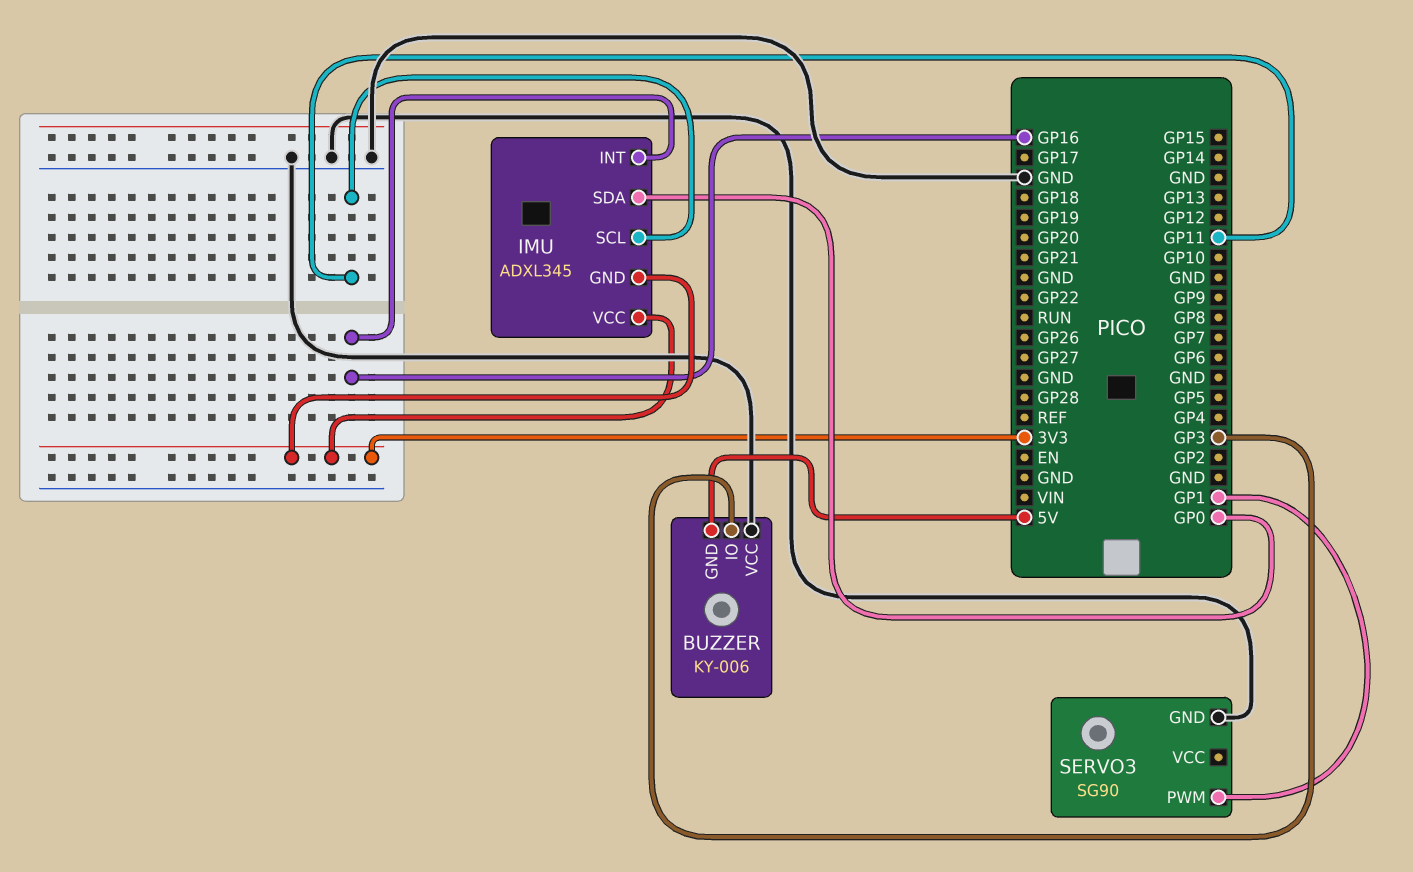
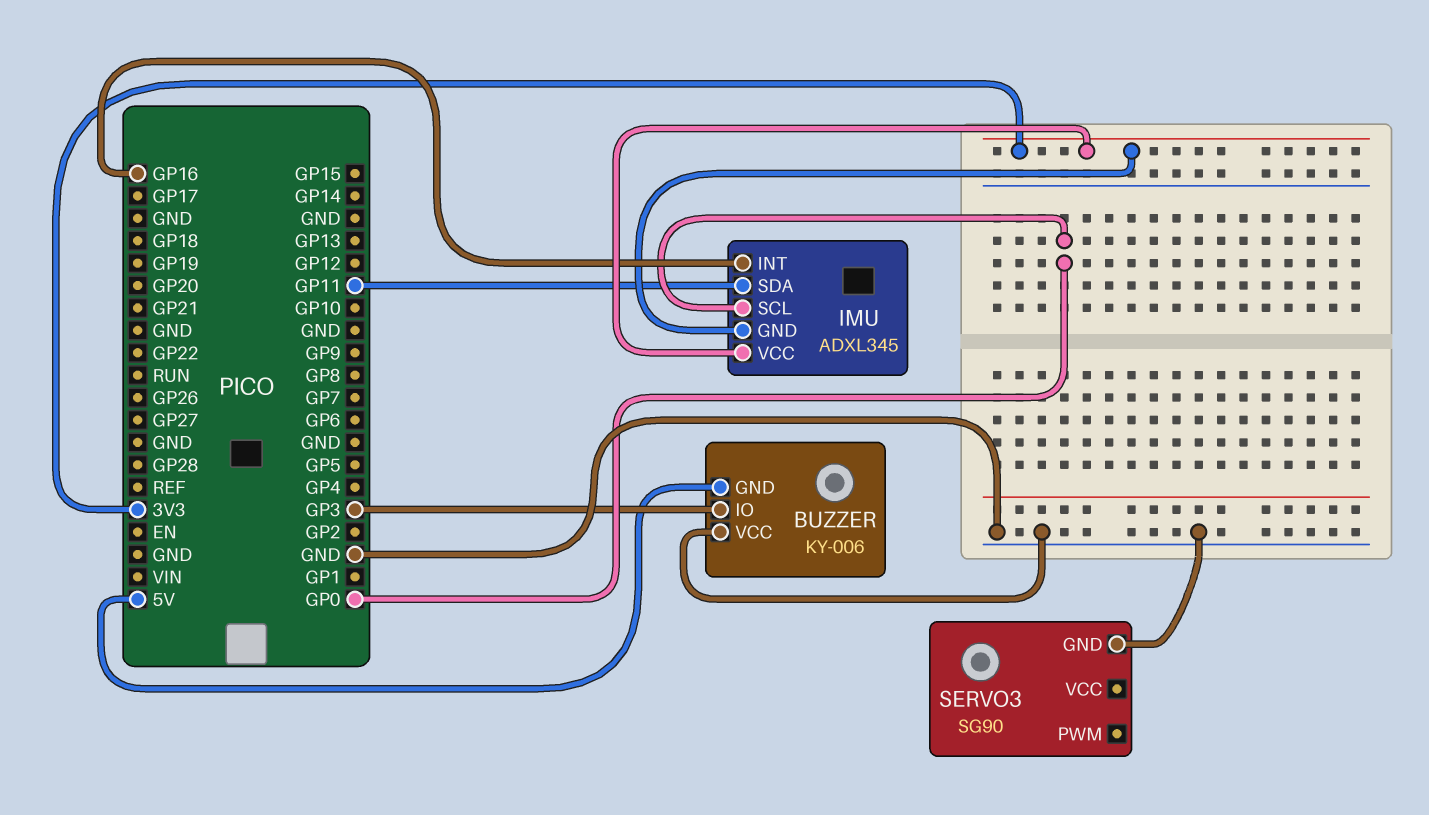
IMU pin SCL: GP11 -> GP0
IMU pin SDA: GP0 -> GP11
SERVO3 pin PWM: GP1 -> none

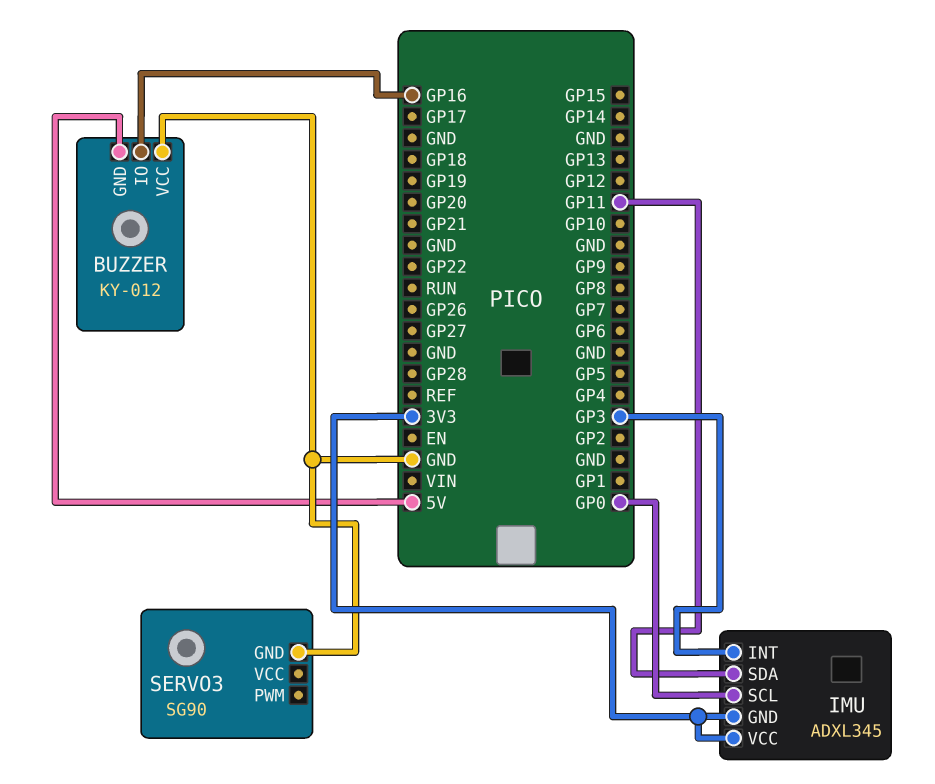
BUZZER: KY-006 -> KY-012
BUZZER pin IO: GP3 -> GP16
IMU pin INT: GP16 -> GP3

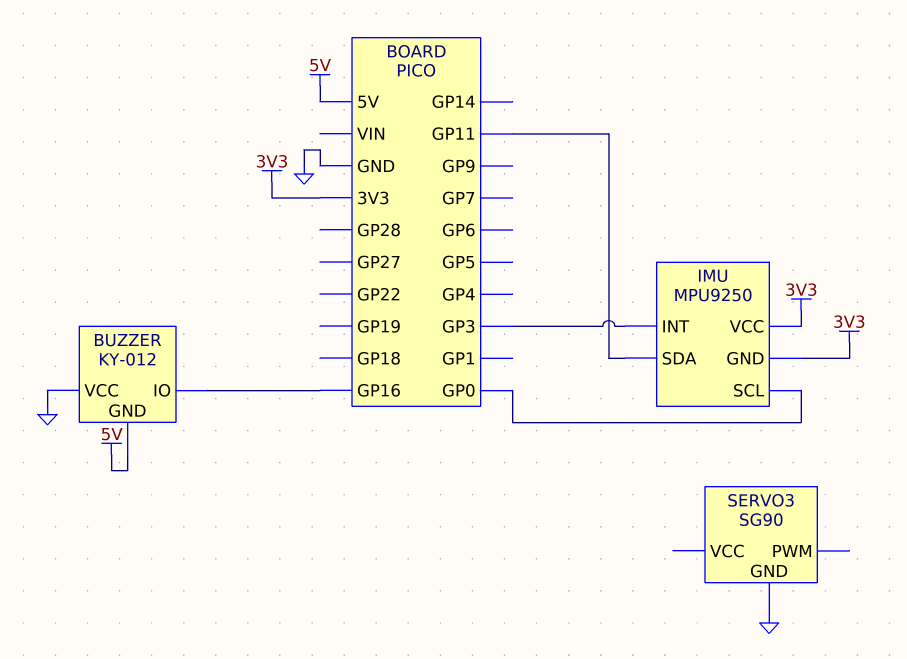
IMU: ADXL345 -> MPU9250

